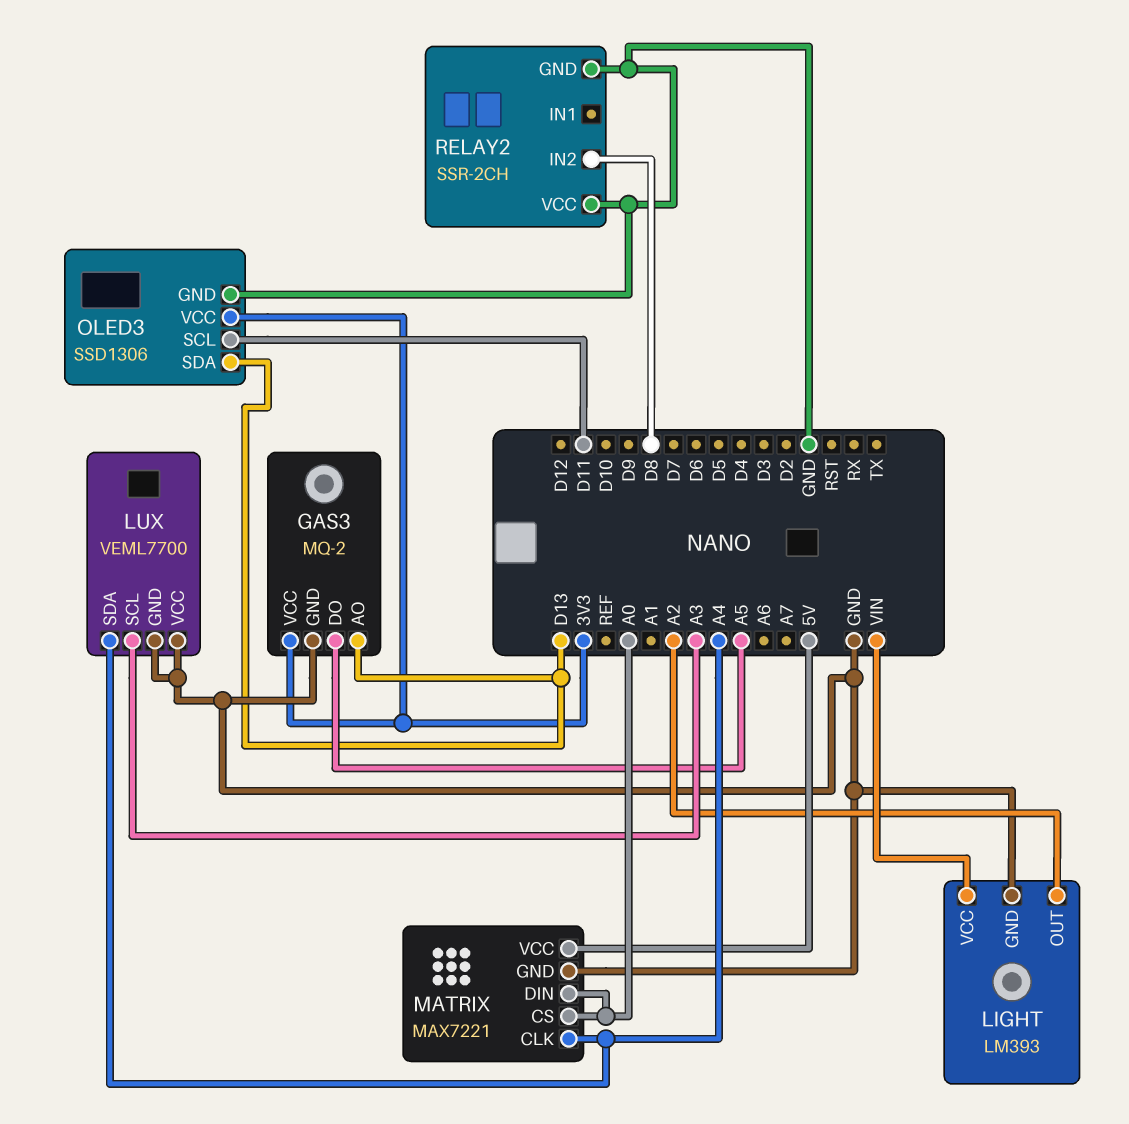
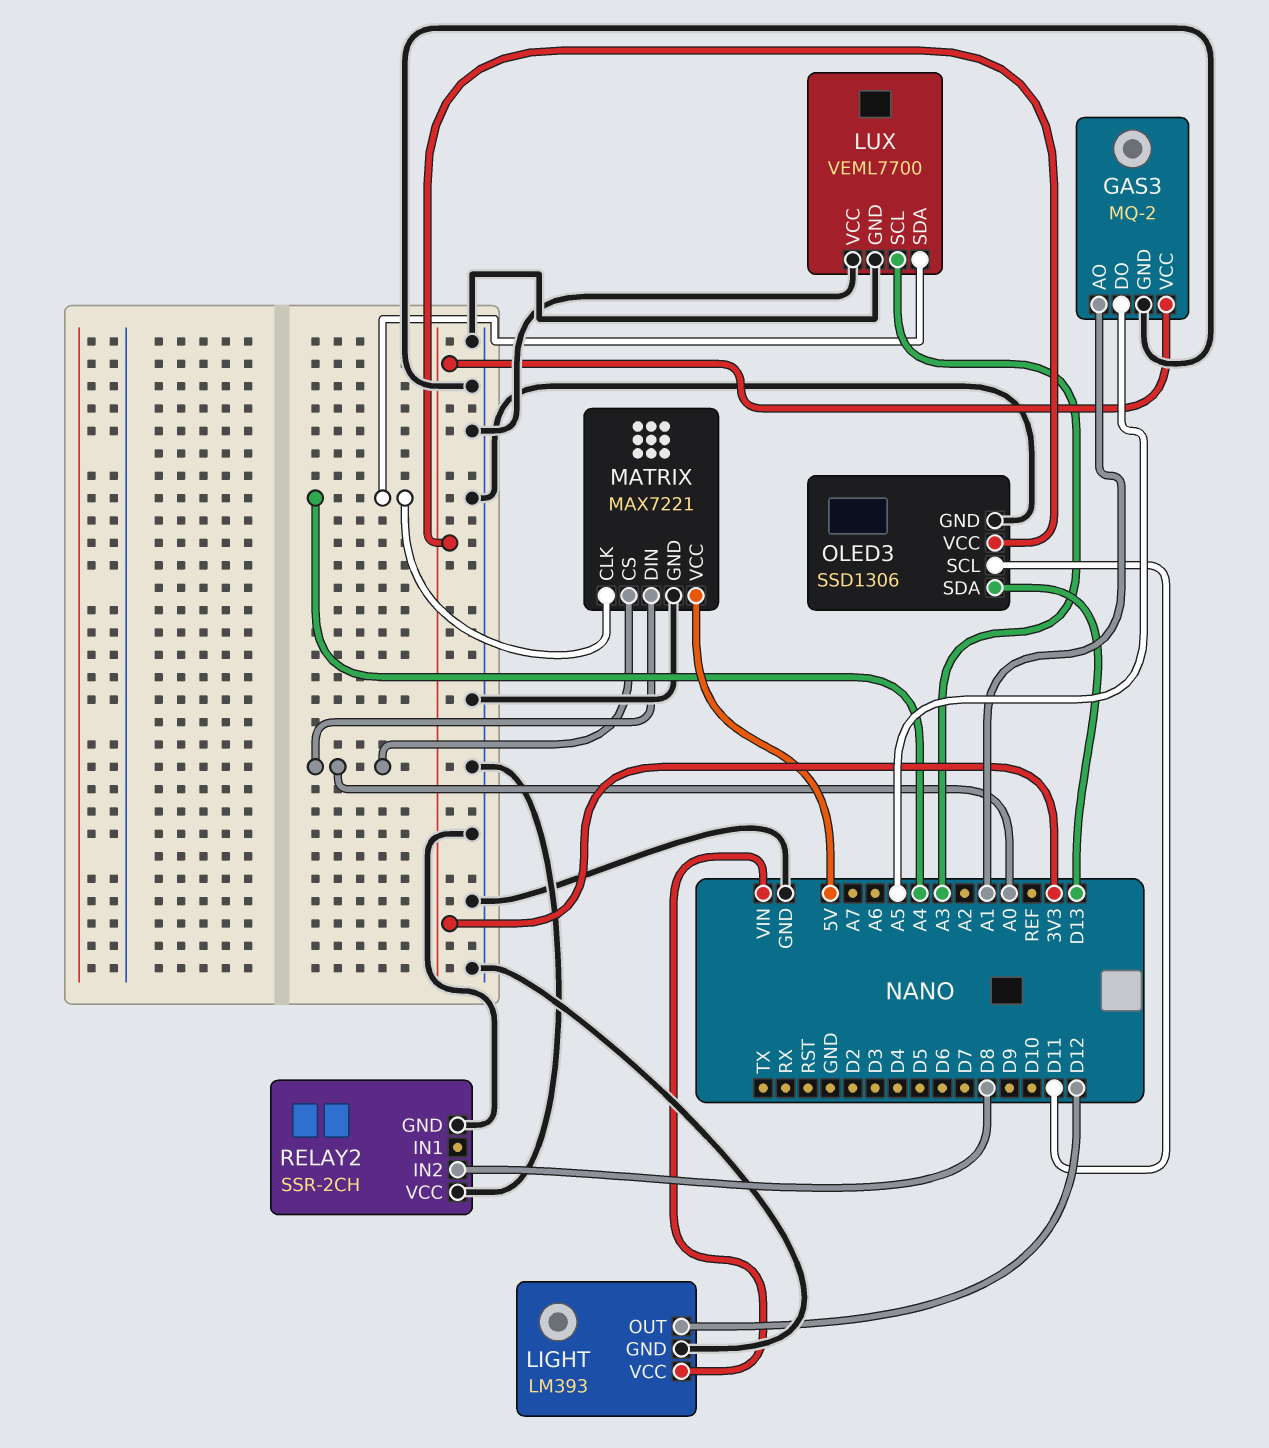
GAS3 pin AO: D13 -> A1
LIGHT pin OUT: A2 -> D12

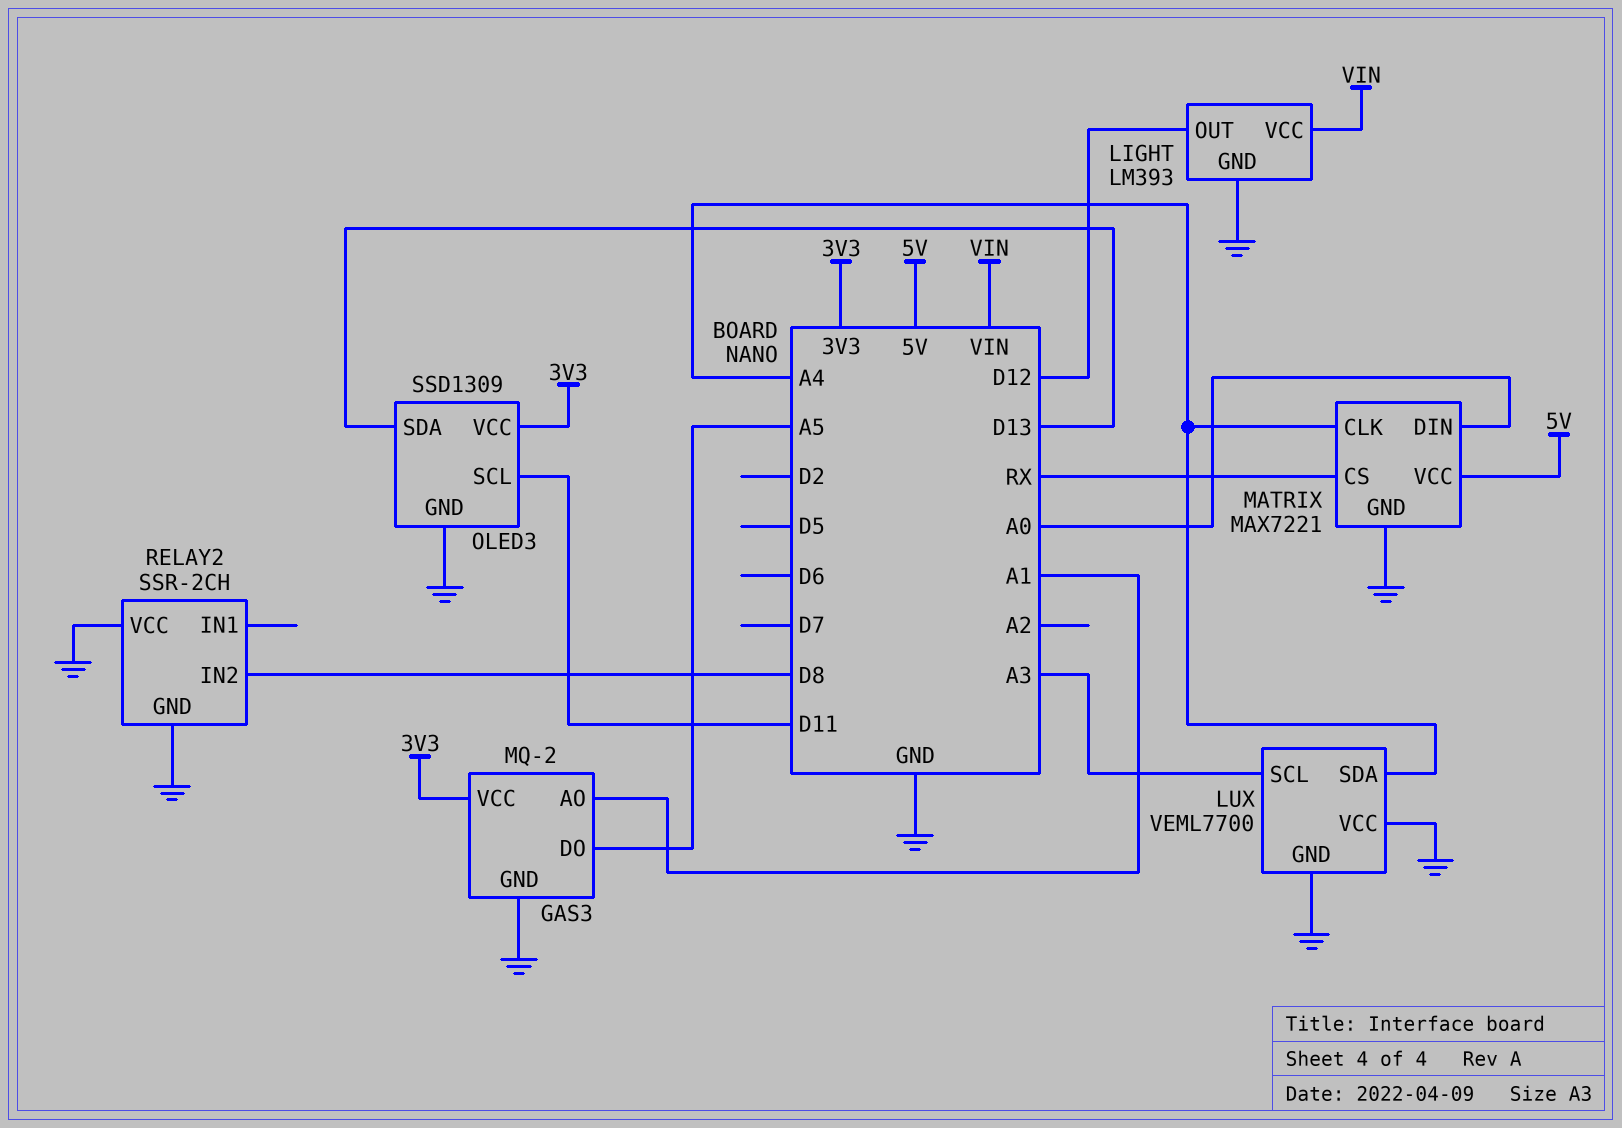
MATRIX pin CS: A0 -> RX
OLED3: SSD1306 -> SSD1309

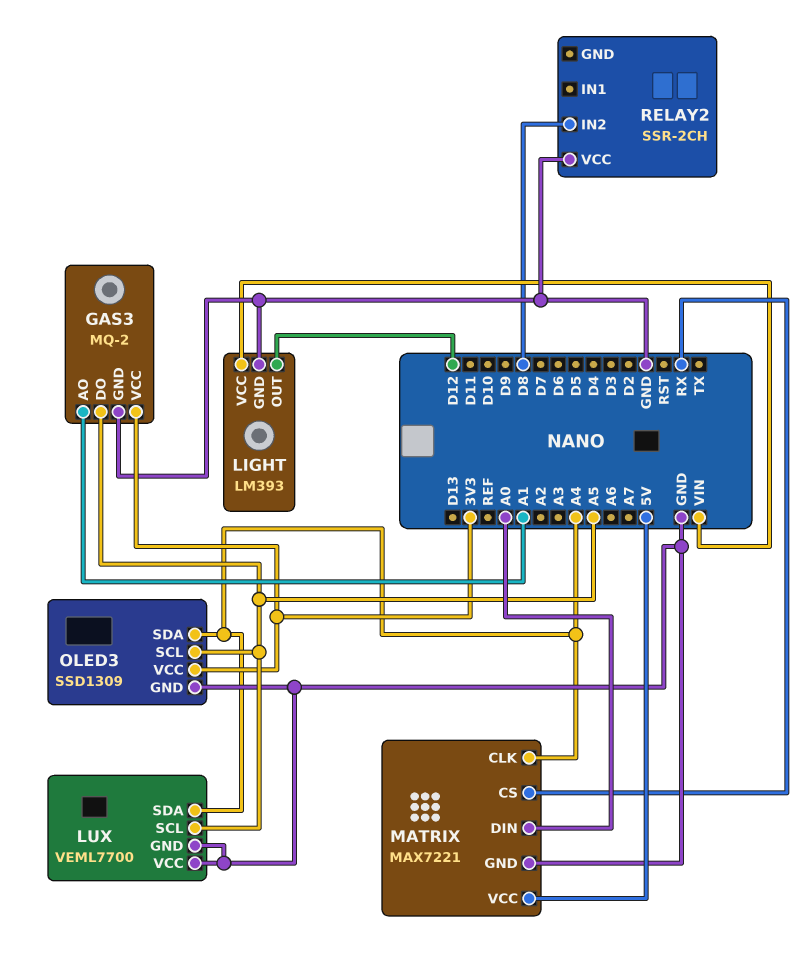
LUX pin SCL: A3 -> A5
OLED3 pin SCL: D11 -> A5
OLED3 pin SDA: D13 -> A4
RELAY2 pin GND: GND -> none

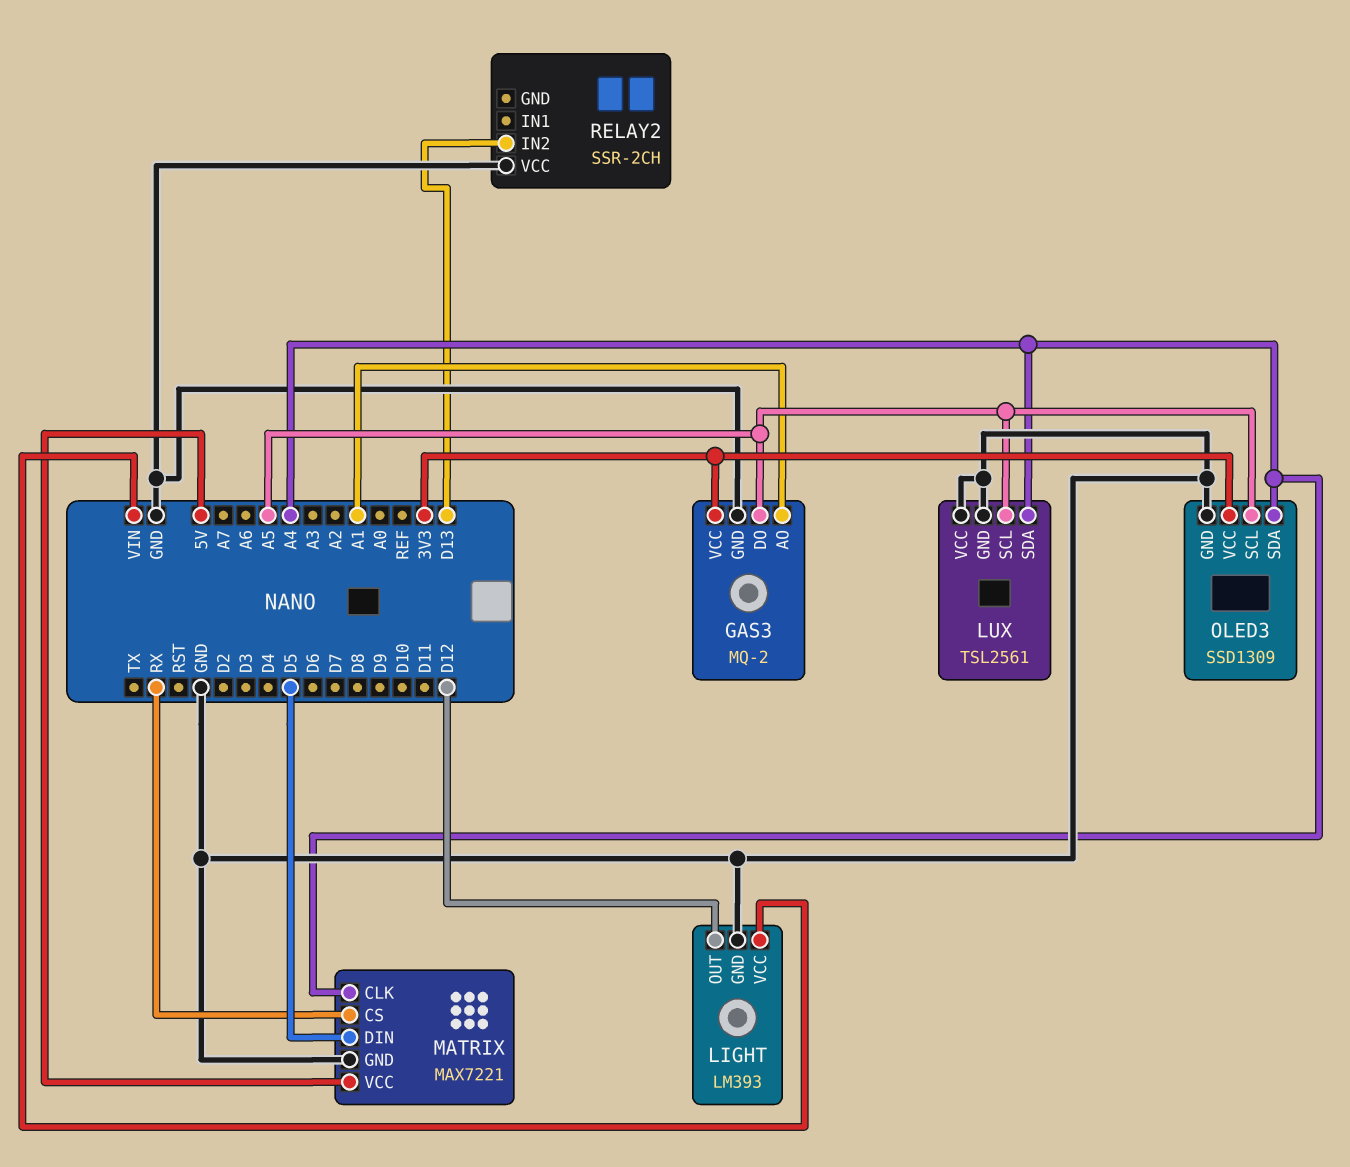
LUX: VEML7700 -> TSL2561
MATRIX pin DIN: A0 -> D5
RELAY2 pin IN2: D8 -> D13

